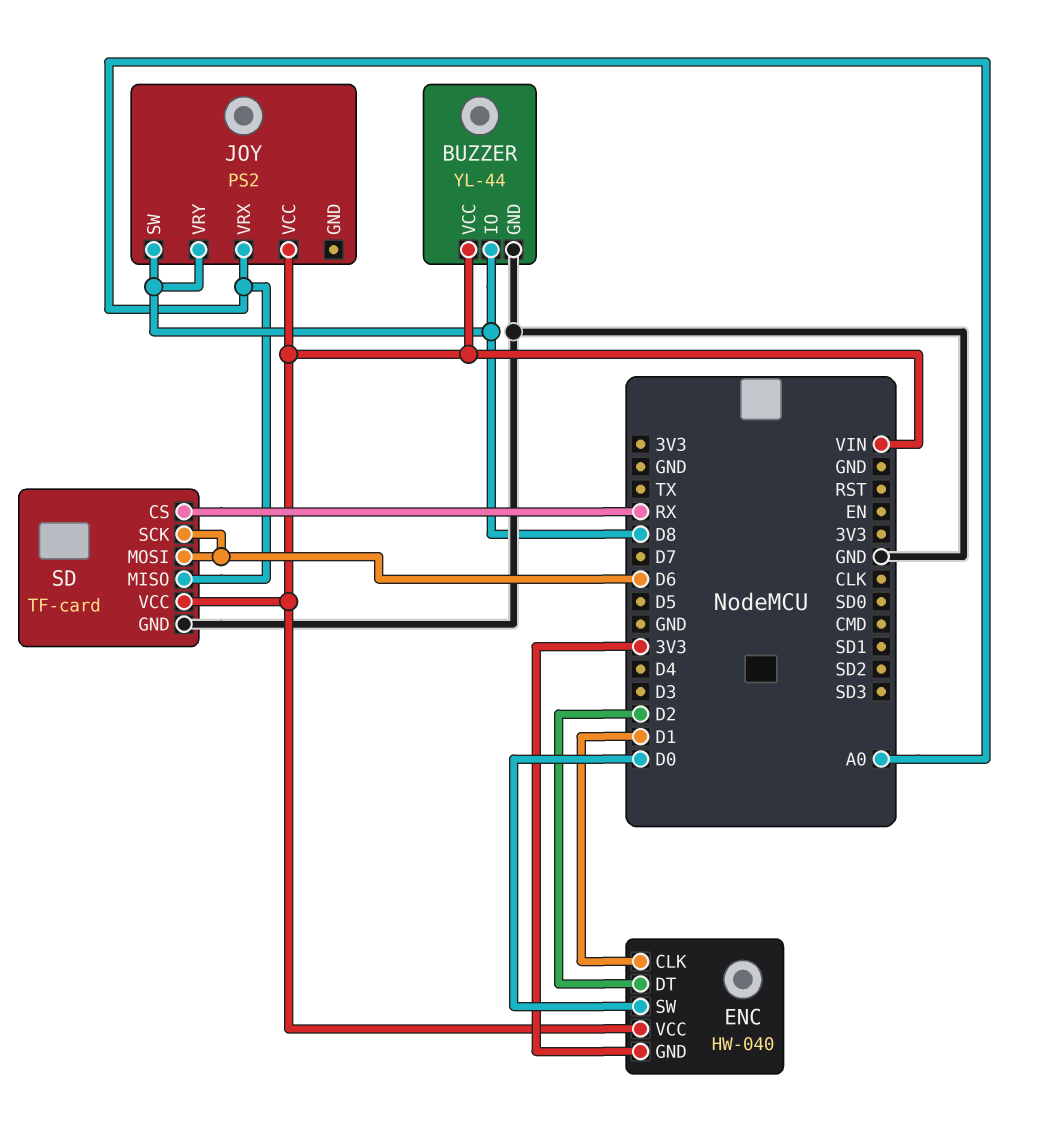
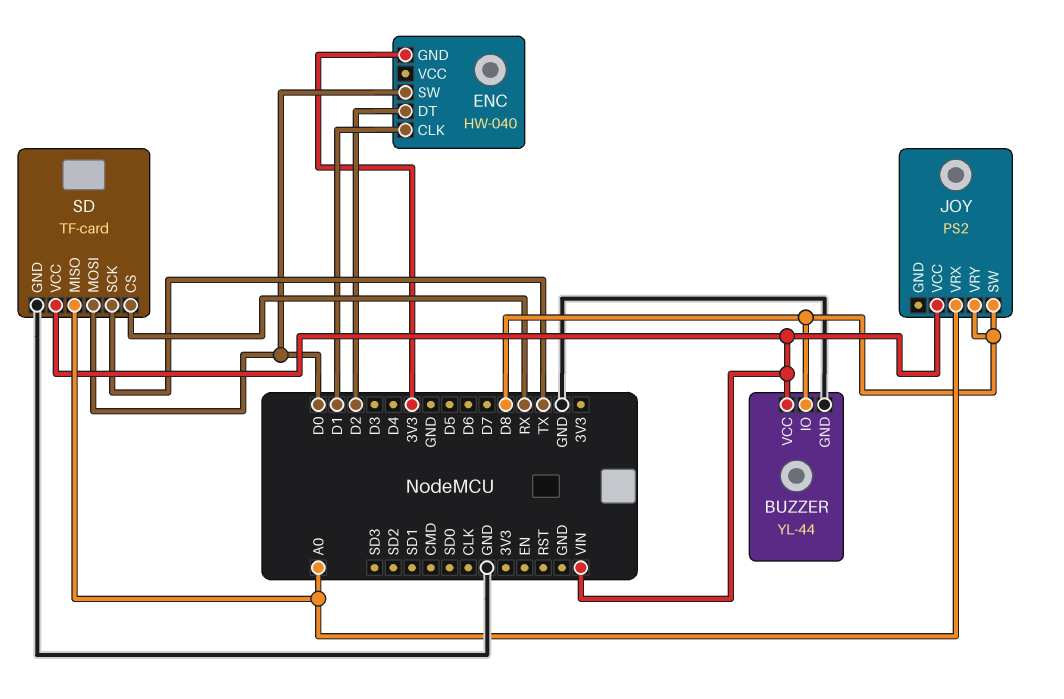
ENC pin VCC: VIN -> none
SD pin MOSI: D6 -> D0
SD pin SCK: D6 -> TX

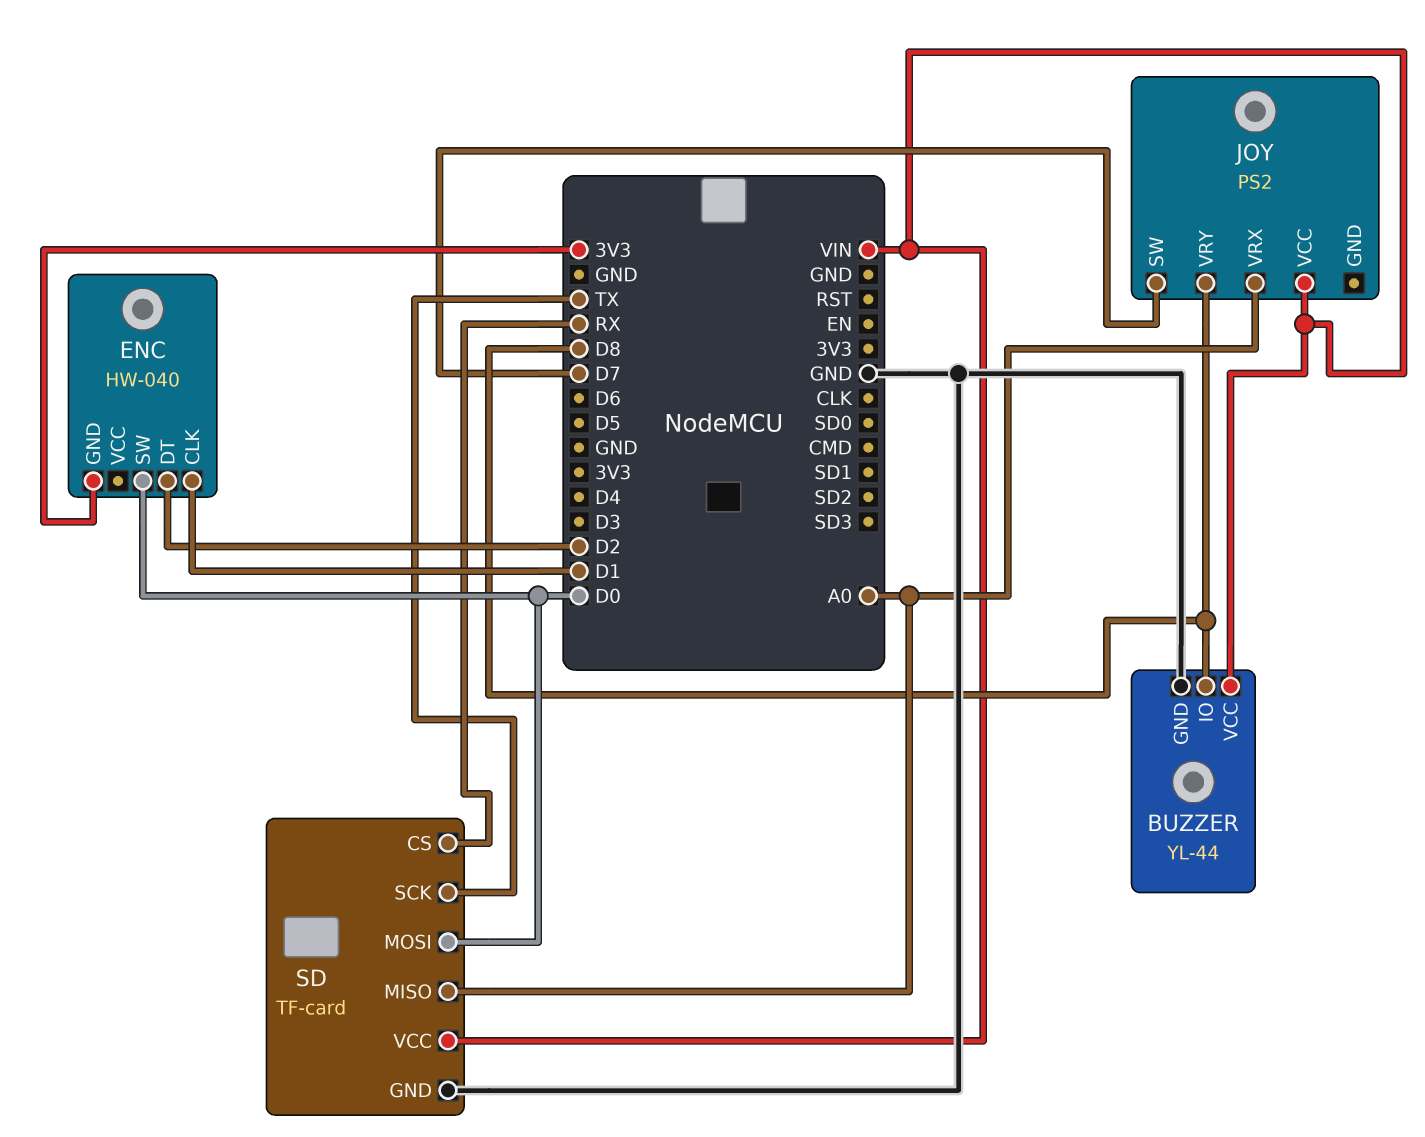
JOY pin SW: D8 -> D7

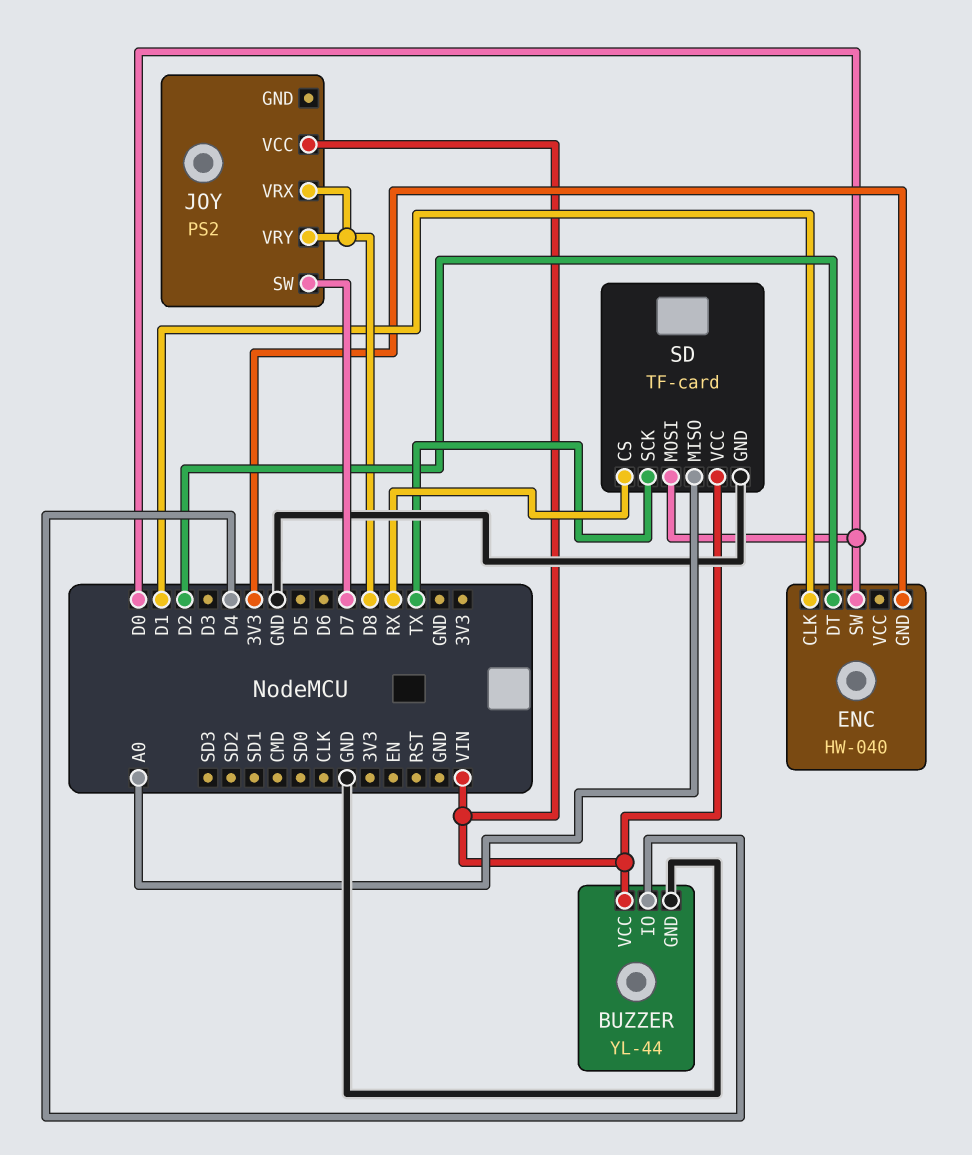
BUZZER pin IO: D8 -> D4
JOY pin VRX: A0 -> D8

